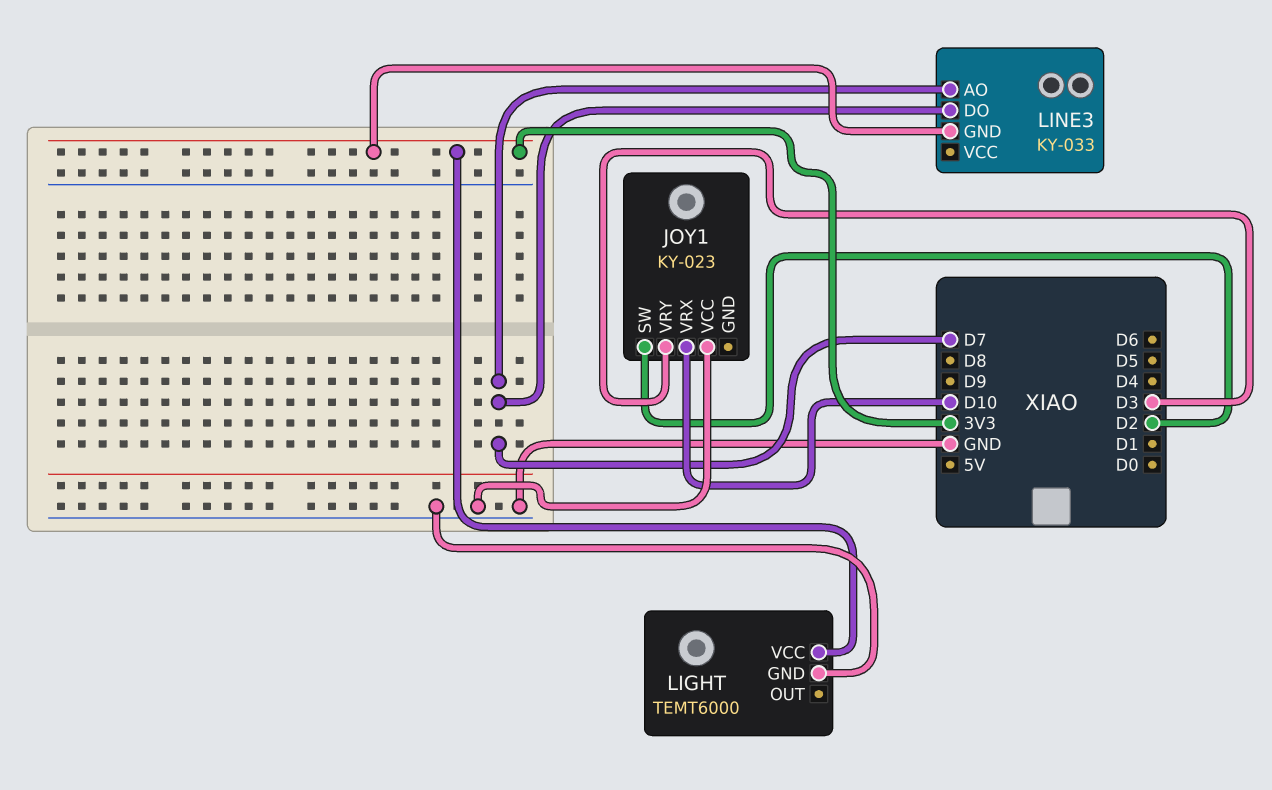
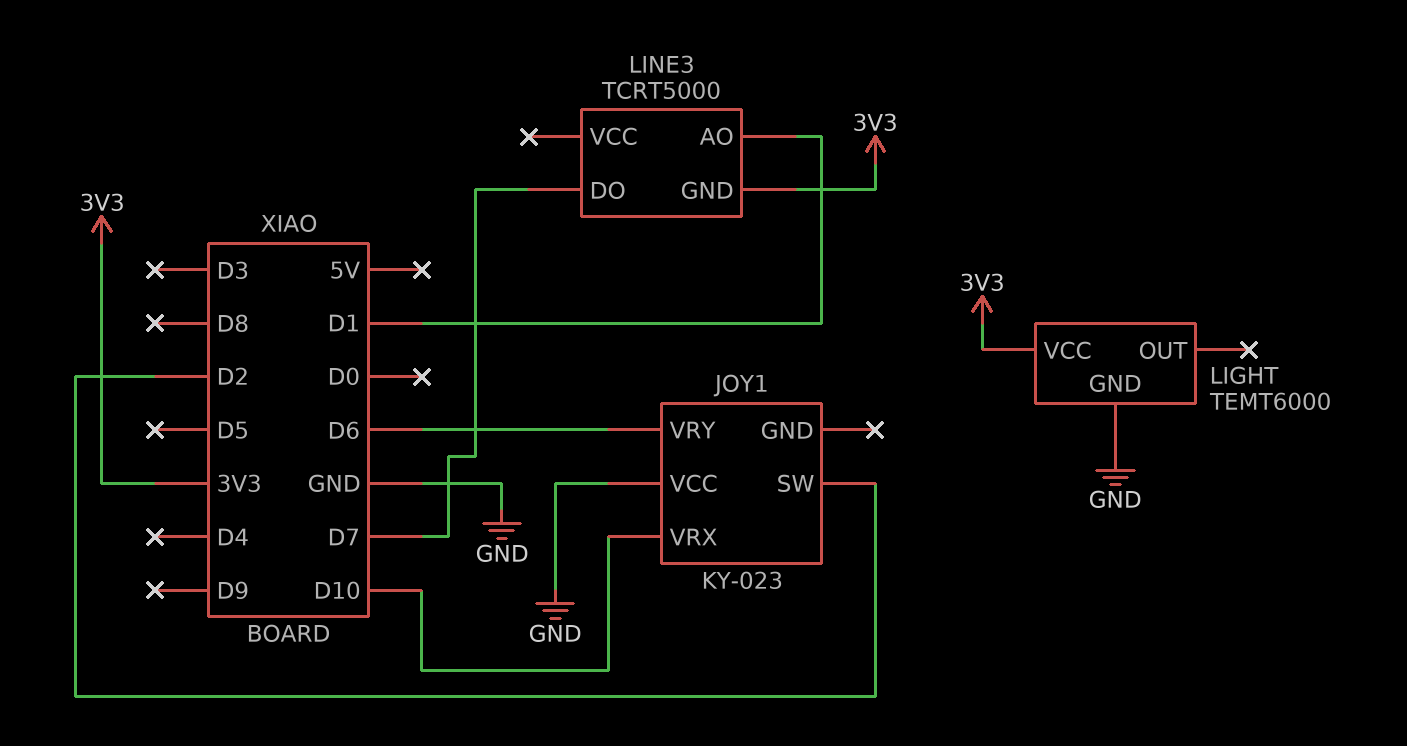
JOY1 pin VRY: D3 -> D6
LINE3: KY-033 -> TCRT5000
LINE3 pin AO: D7 -> D1

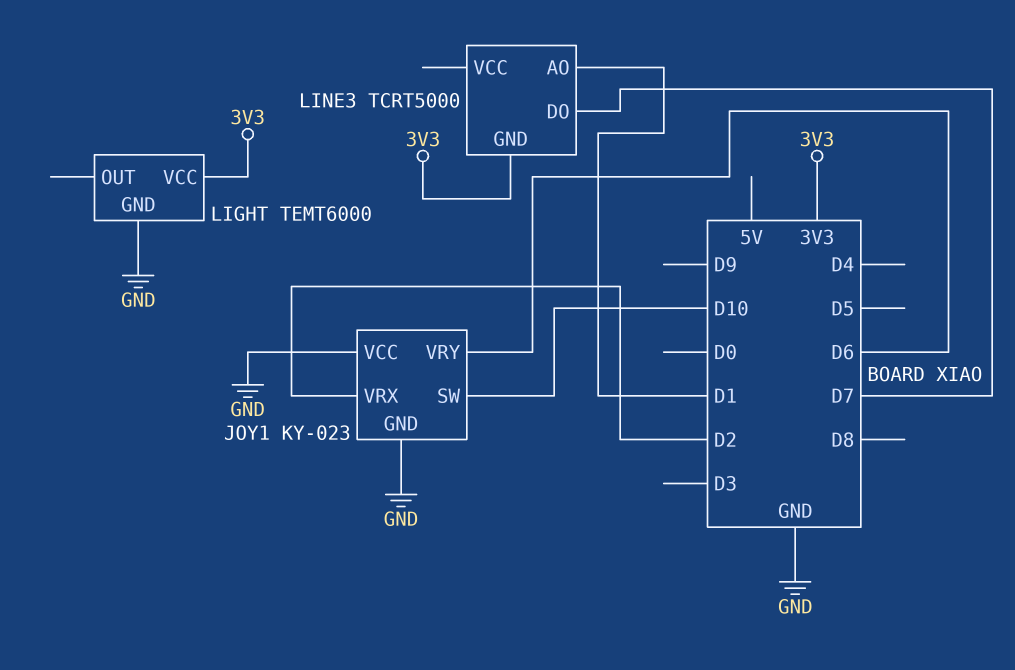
JOY1 pin GND: none -> GND
JOY1 pin SW: D2 -> D10
JOY1 pin VRX: D10 -> D2

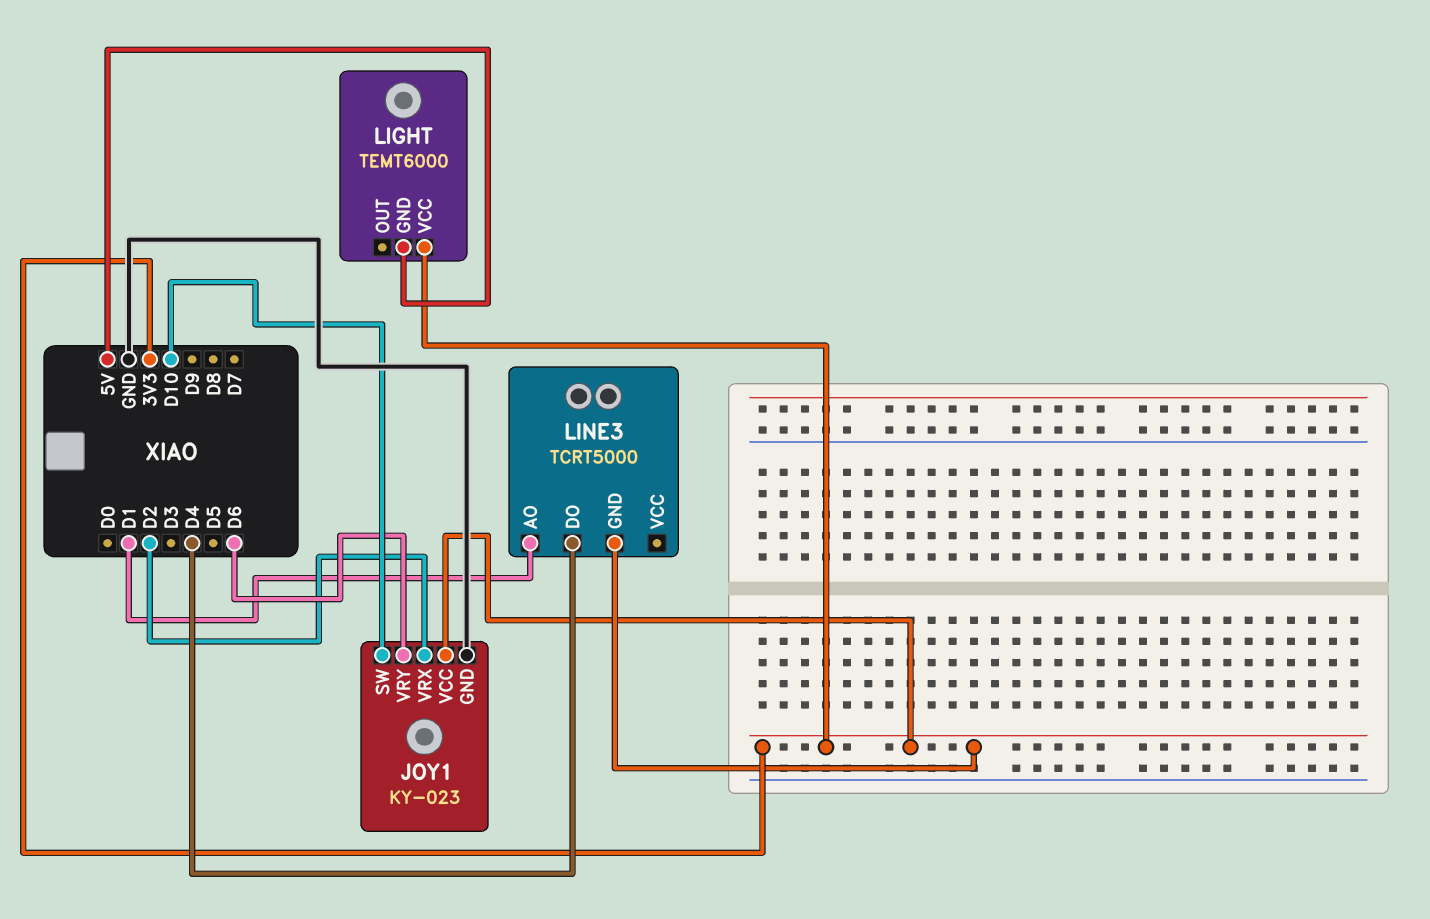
JOY1 pin VCC: GND -> 3V3
LIGHT pin GND: GND -> 5V
LINE3 pin DO: D7 -> D4

